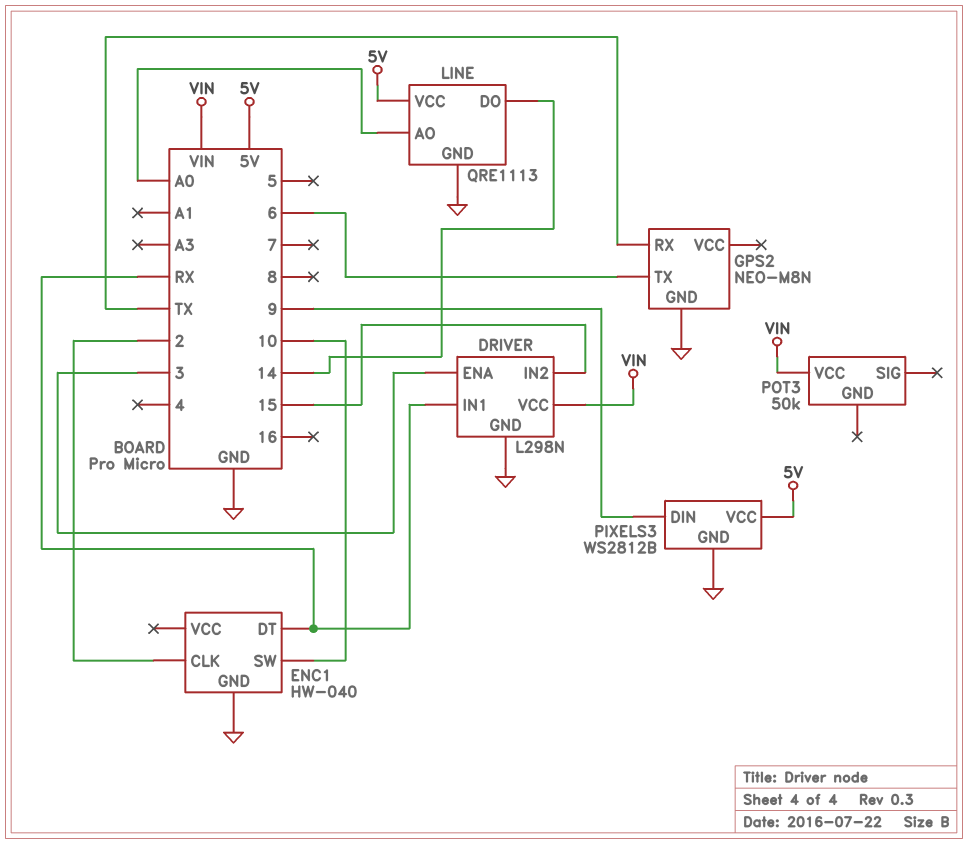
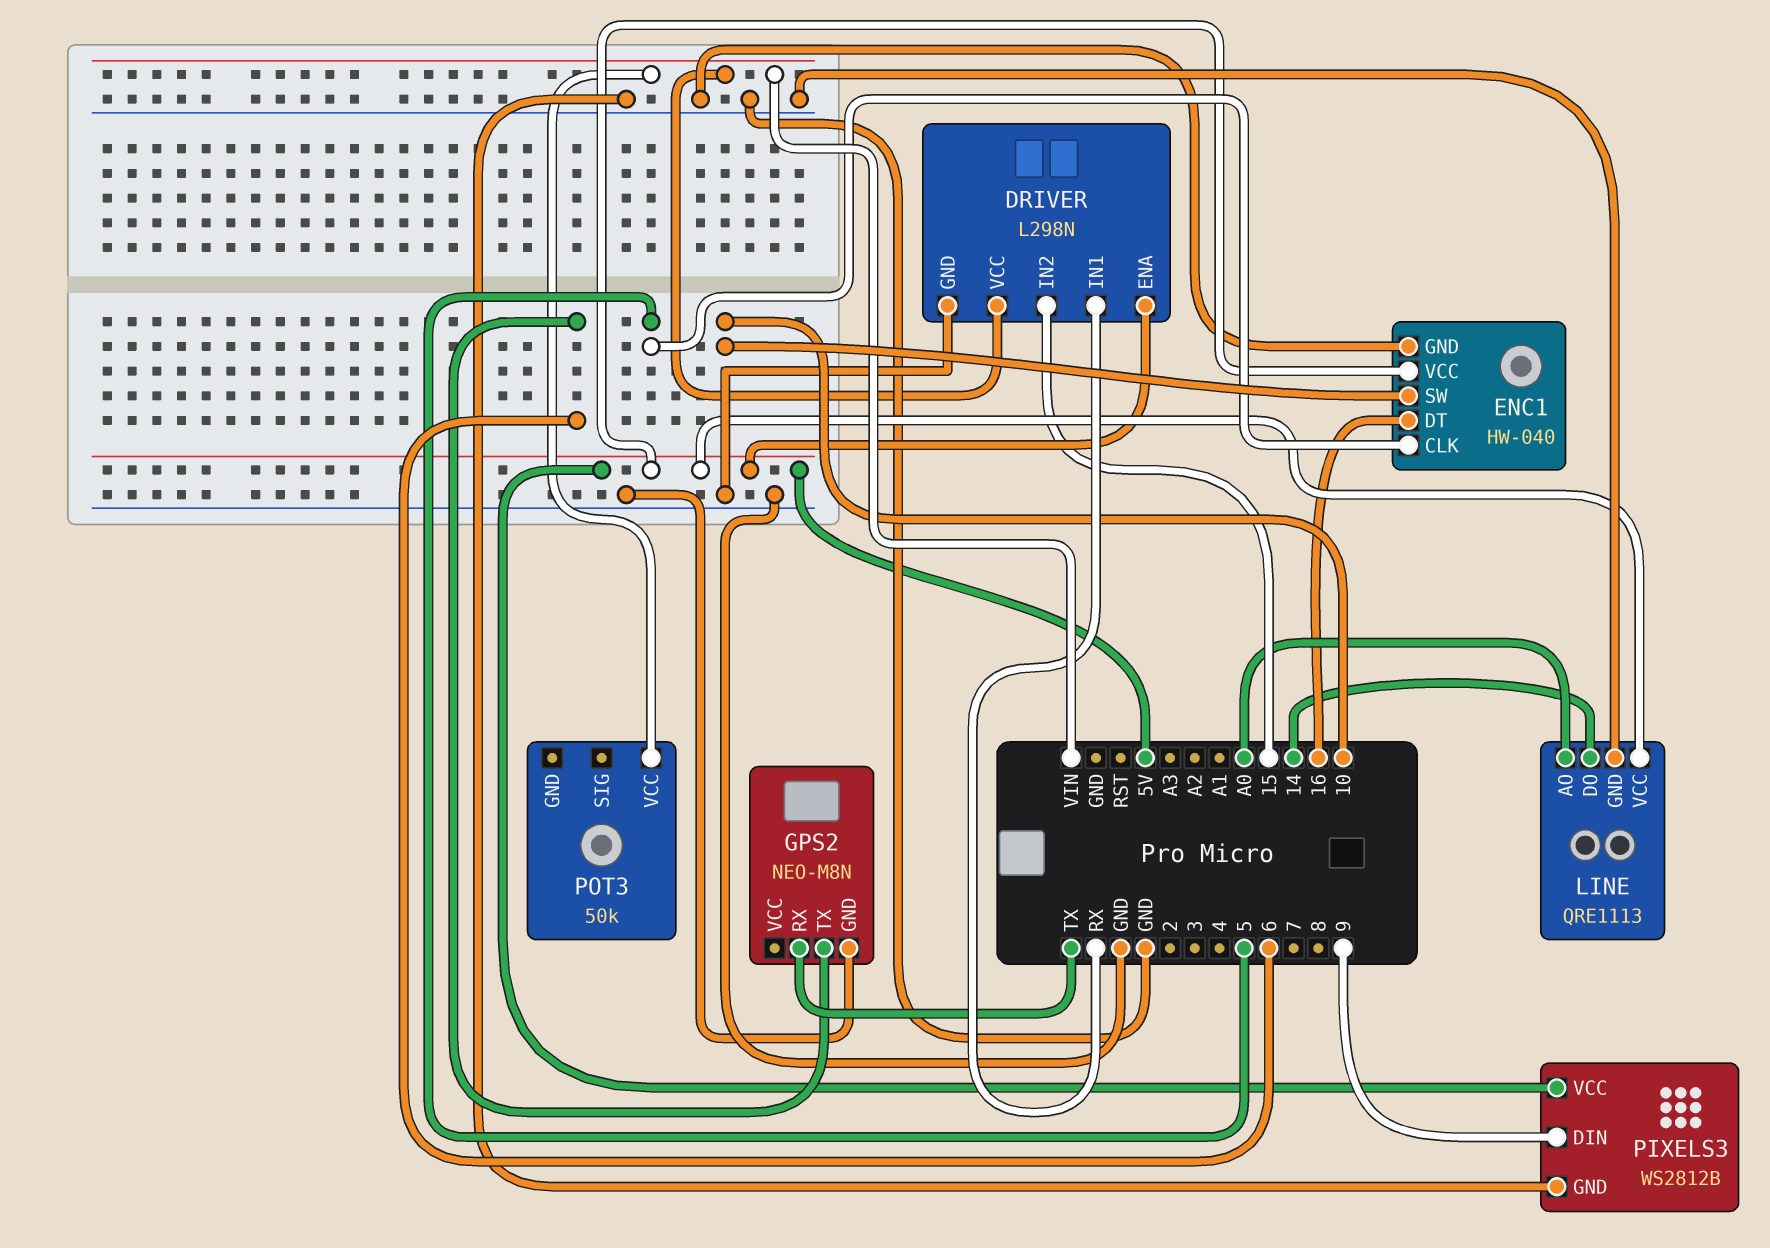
DRIVER pin ENA: 3 -> 5V
ENC1 pin CLK: 2 -> 5
ENC1 pin DT: RX -> 16
ENC1 pin VCC: none -> 5V

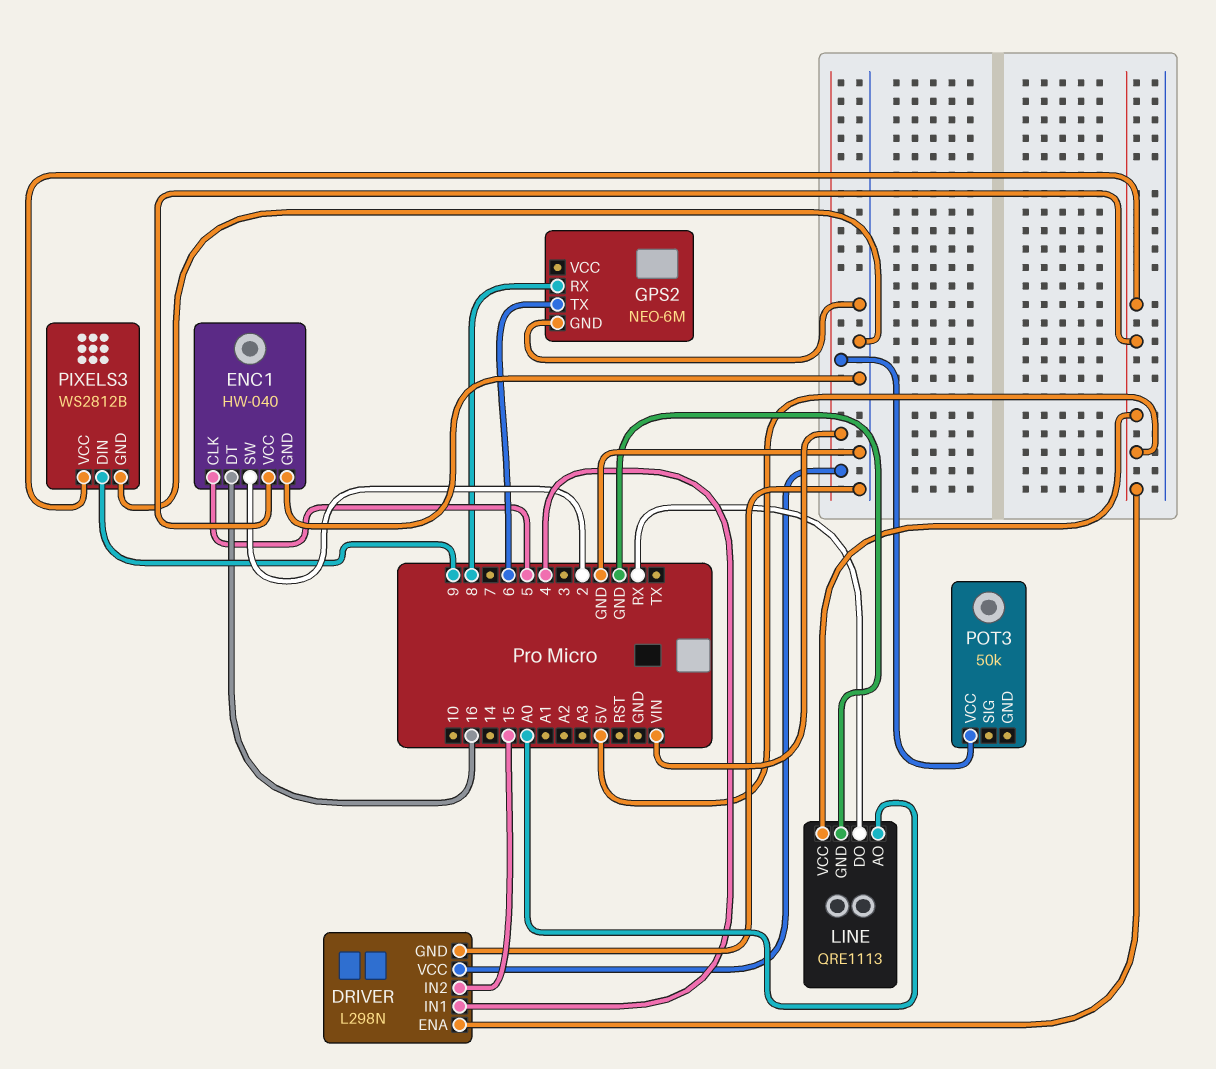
DRIVER pin IN1: RX -> 4
ENC1 pin SW: 10 -> 2
GPS2: NEO-M8N -> NEO-6M
GPS2 pin RX: TX -> 8
LINE pin DO: 14 -> RX

